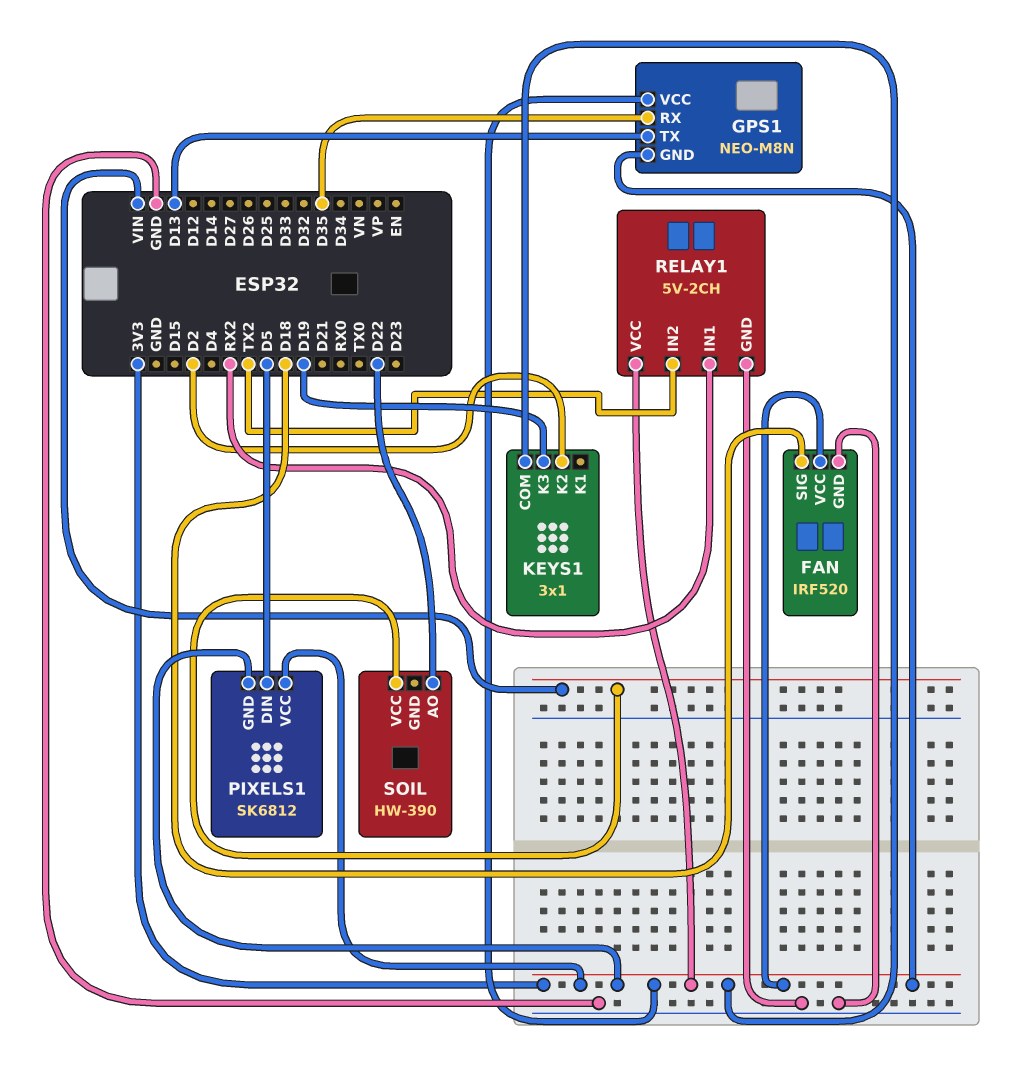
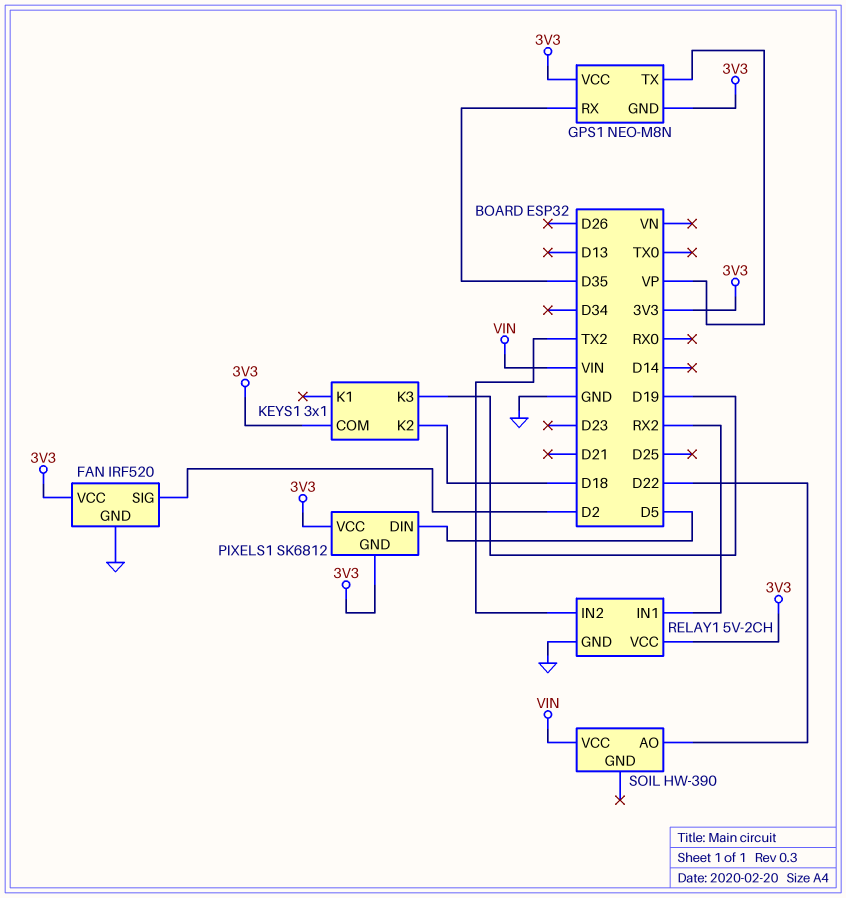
FAN pin SIG: D18 -> D2
GPS1 pin TX: D13 -> VP
KEYS1 pin K2: D2 -> D18

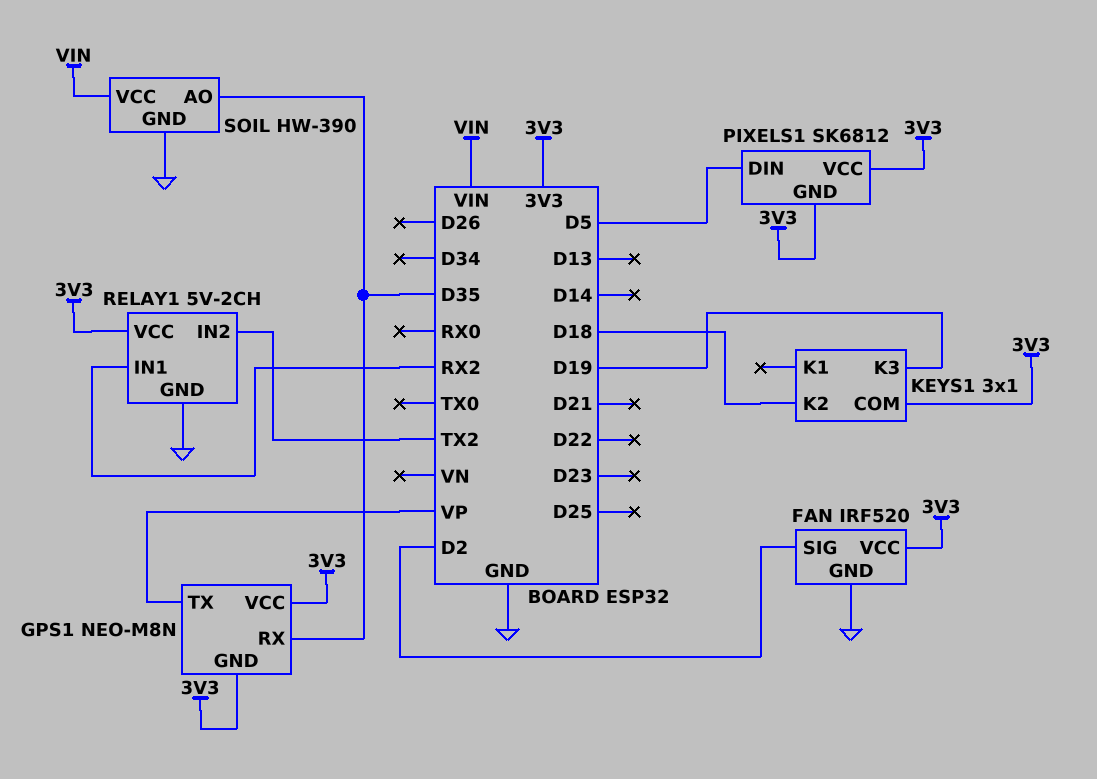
SOIL pin AO: D22 -> D35
SOIL pin GND: none -> GND

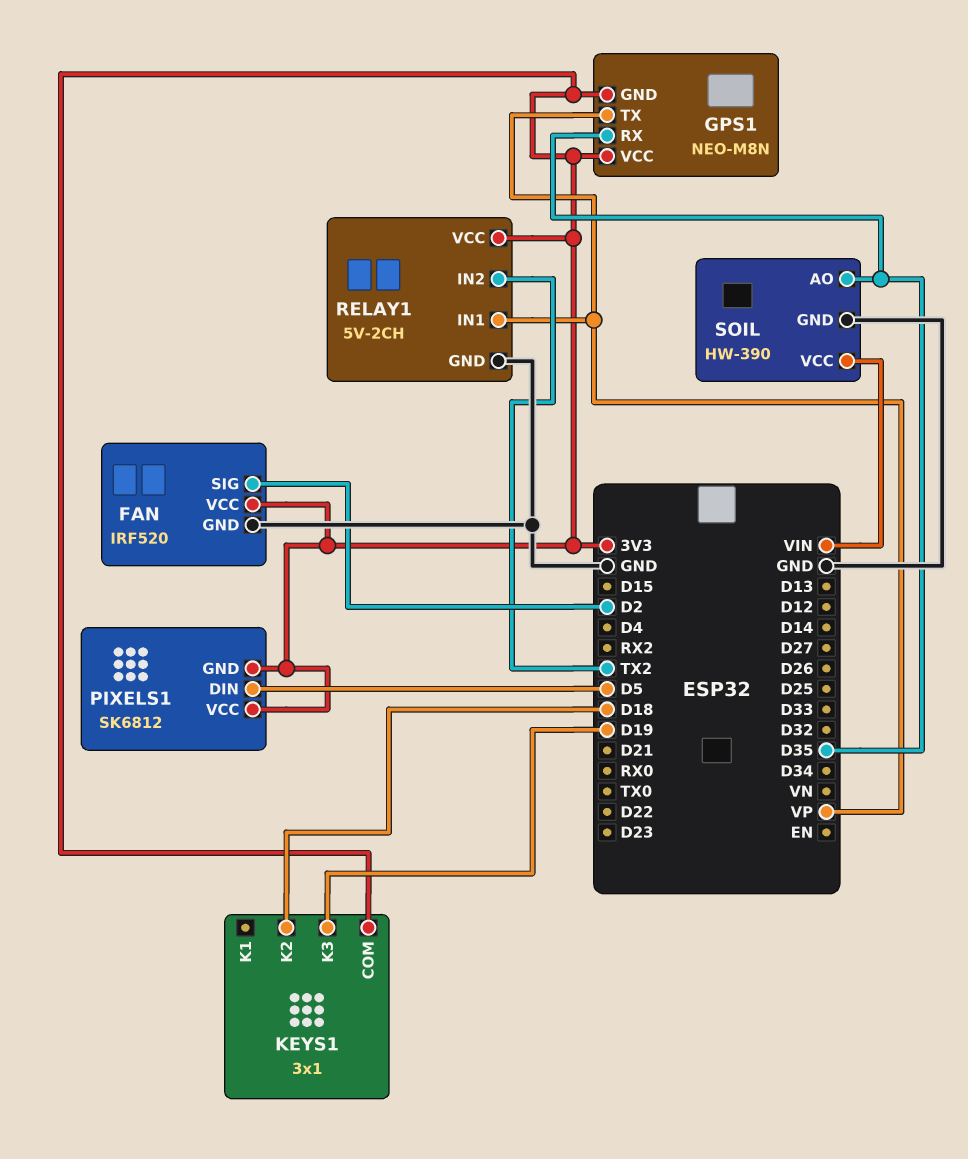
RELAY1 pin IN1: RX2 -> VP

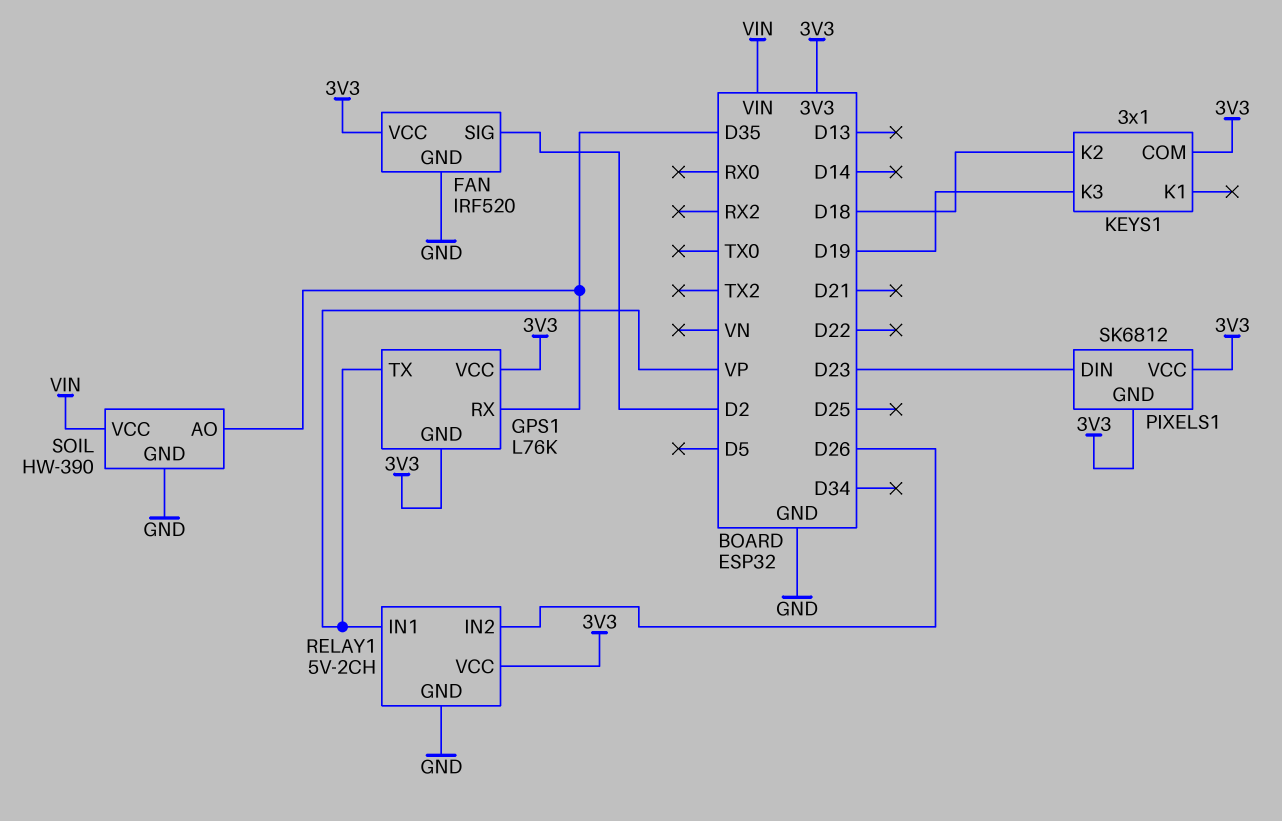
GPS1: NEO-M8N -> L76K
PIXELS1 pin DIN: D5 -> D23
RELAY1 pin IN2: TX2 -> D26

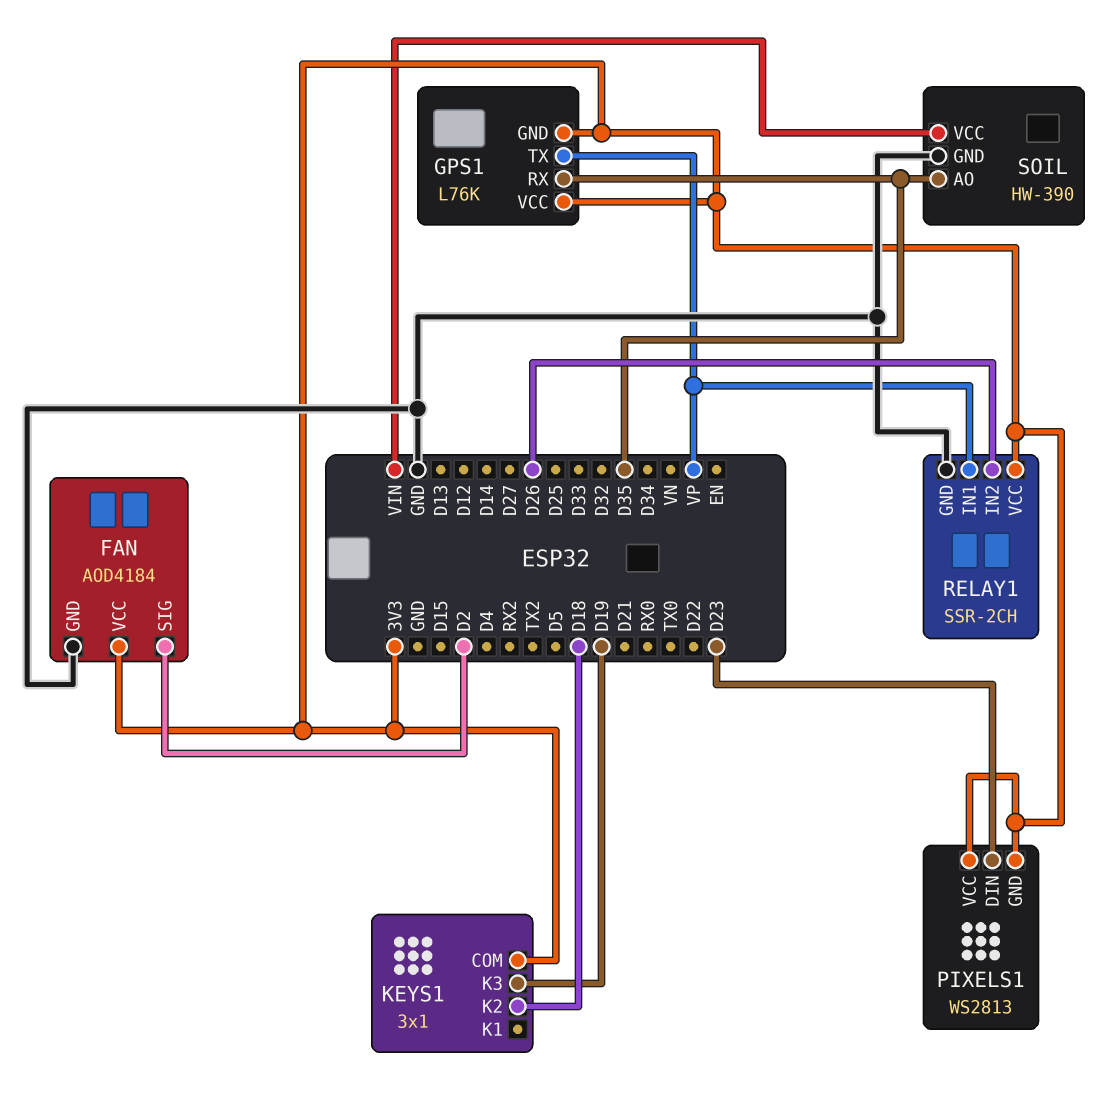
FAN: IRF520 -> AOD4184
PIXELS1: SK6812 -> WS2813
RELAY1: 5V-2CH -> SSR-2CH

